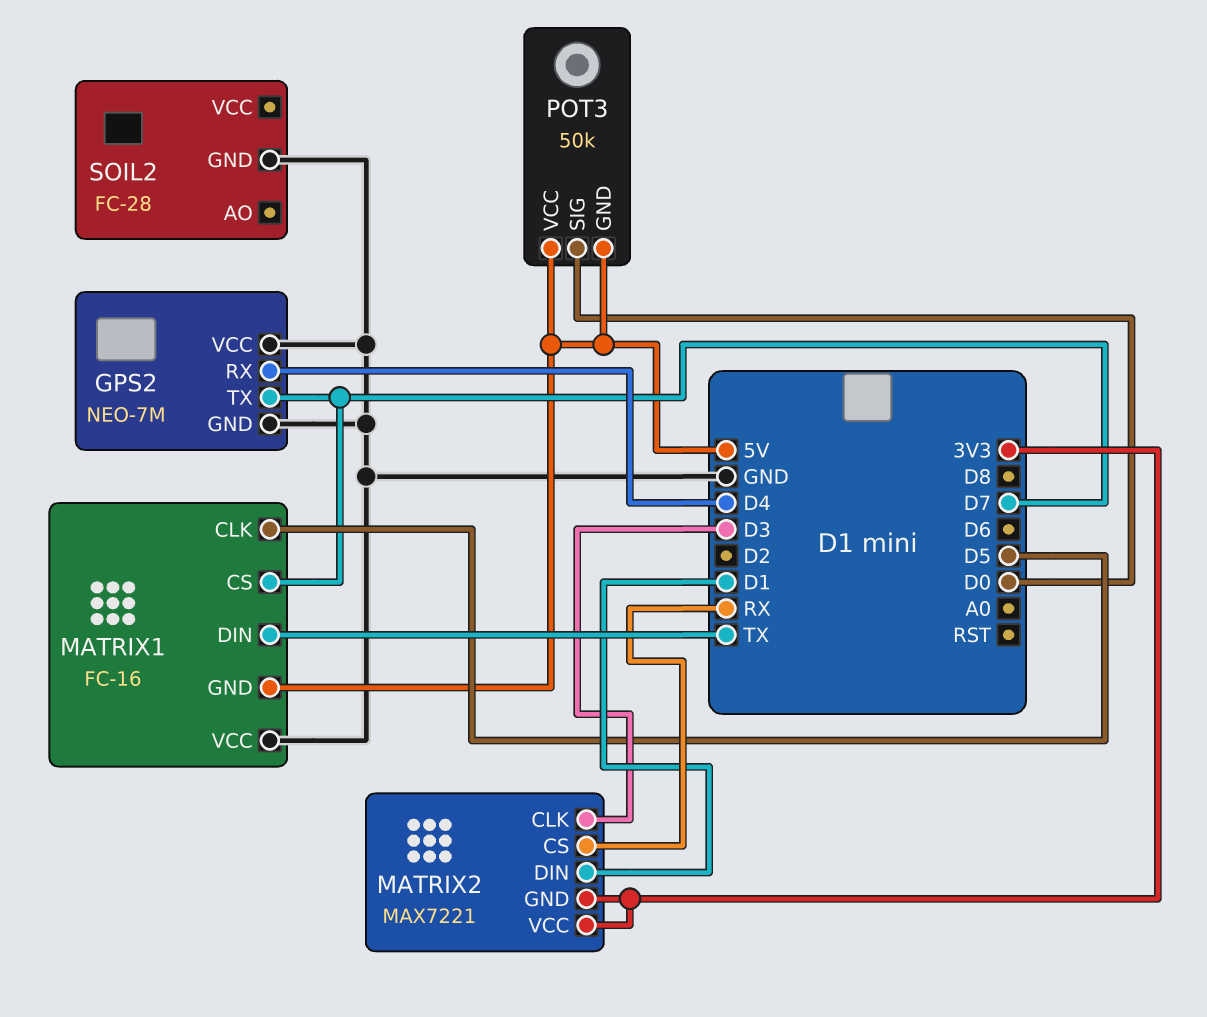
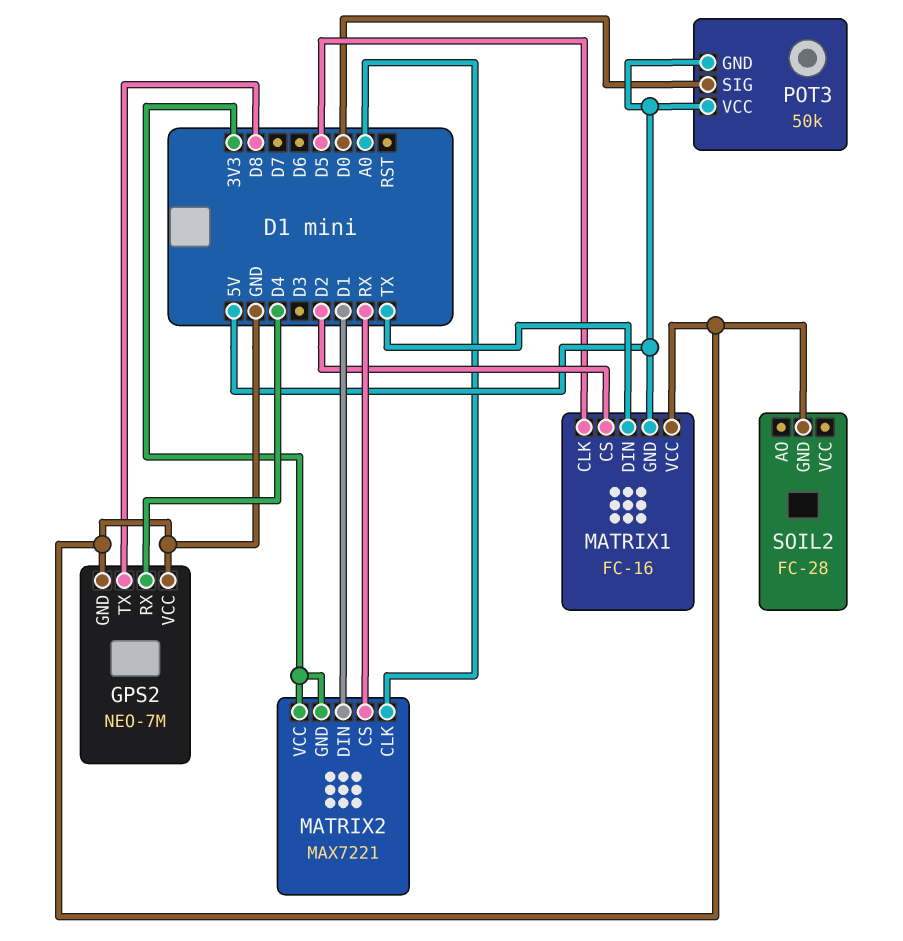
GPS2 pin TX: D7 -> D8
MATRIX1 pin CS: D7 -> D2
MATRIX2 pin CLK: D3 -> A0

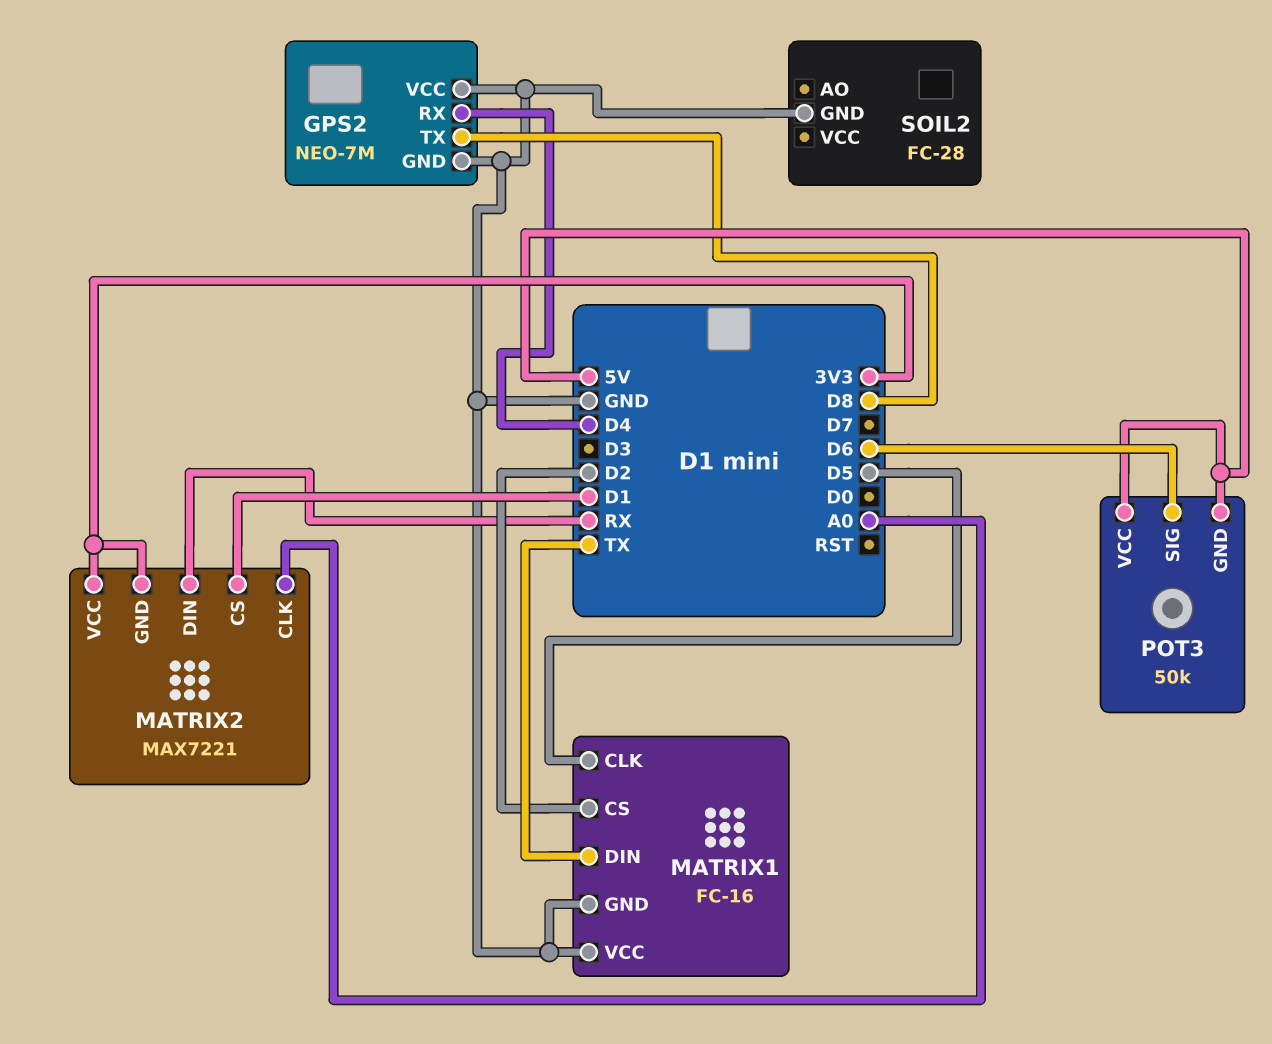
MATRIX1 pin GND: 5V -> GND
MATRIX2 pin CS: RX -> D1
MATRIX2 pin DIN: D1 -> RX
POT3 pin SIG: D0 -> D6

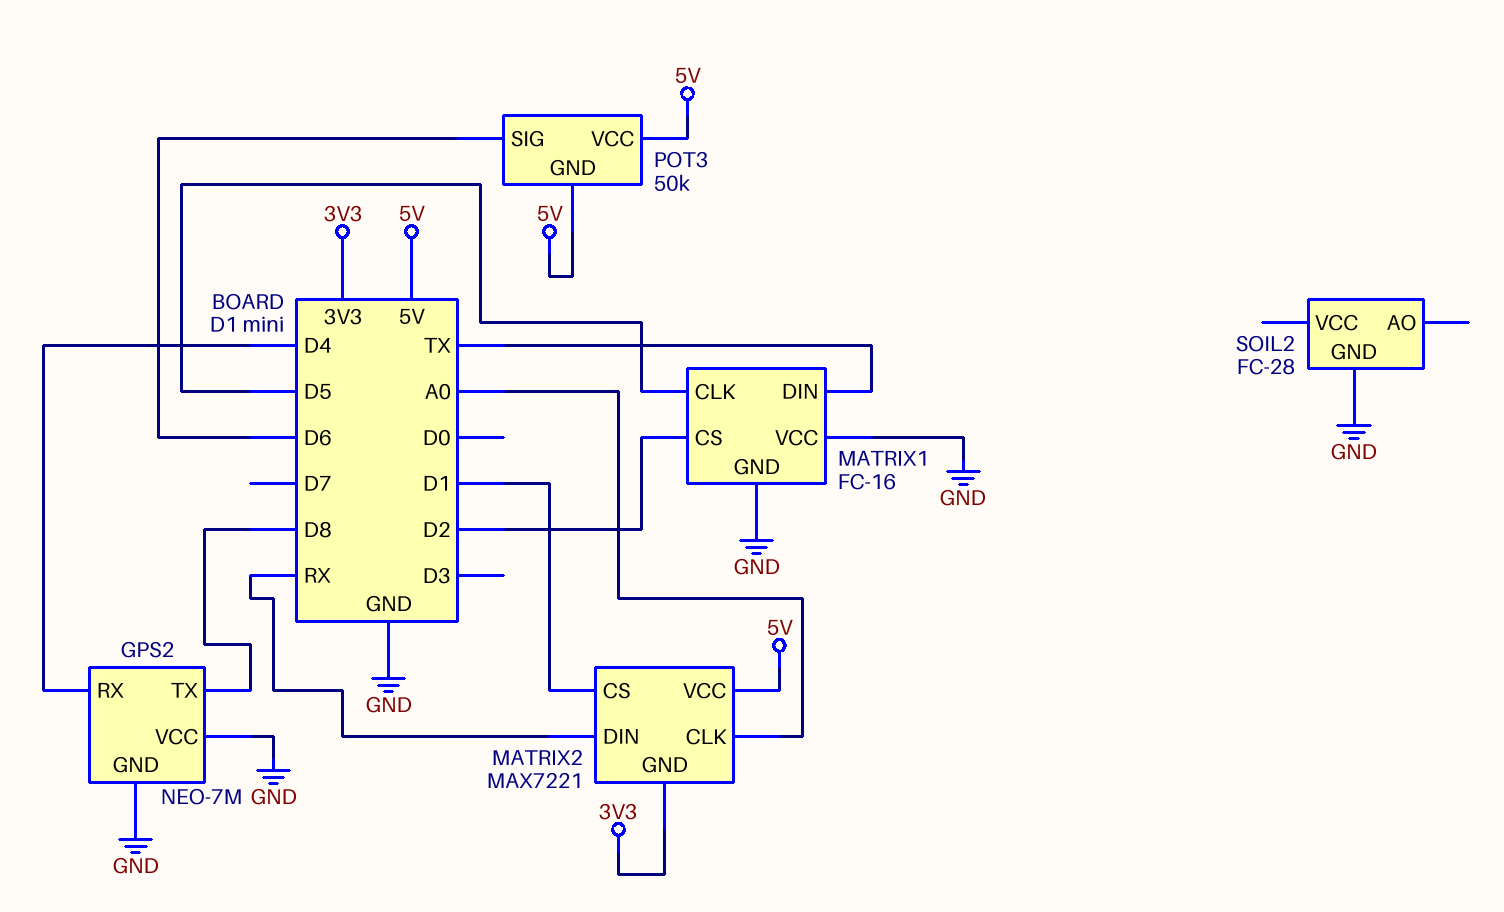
MATRIX2 pin VCC: 3V3 -> 5V

